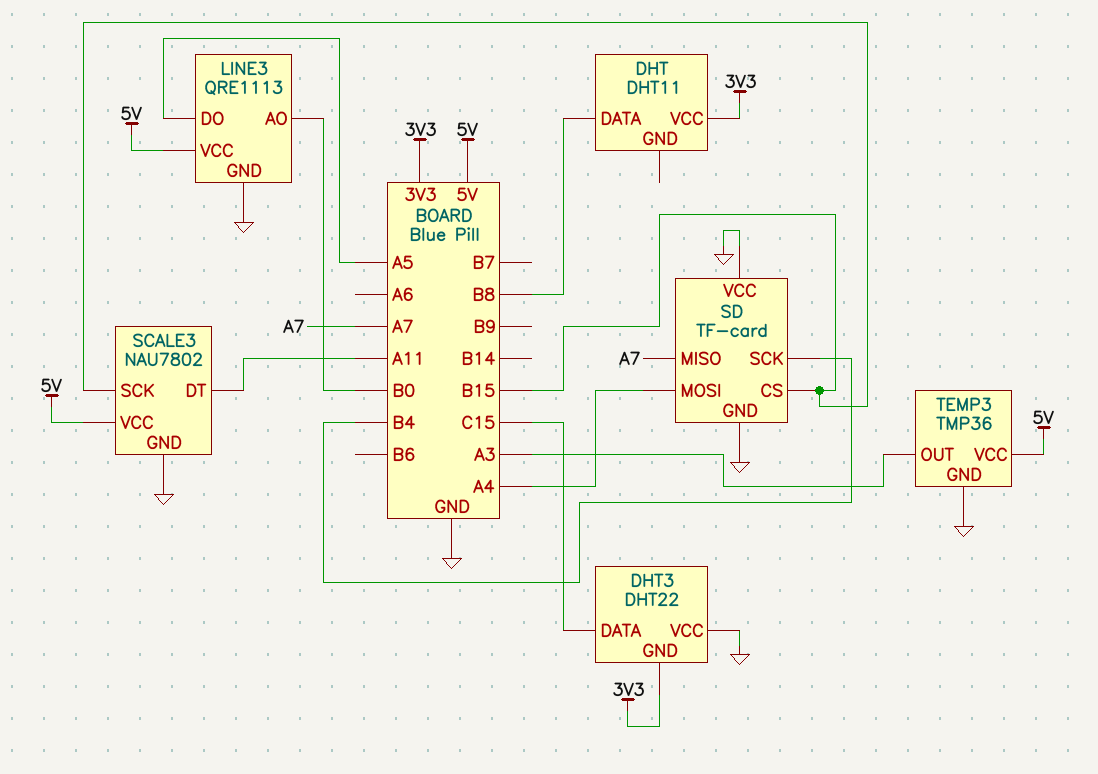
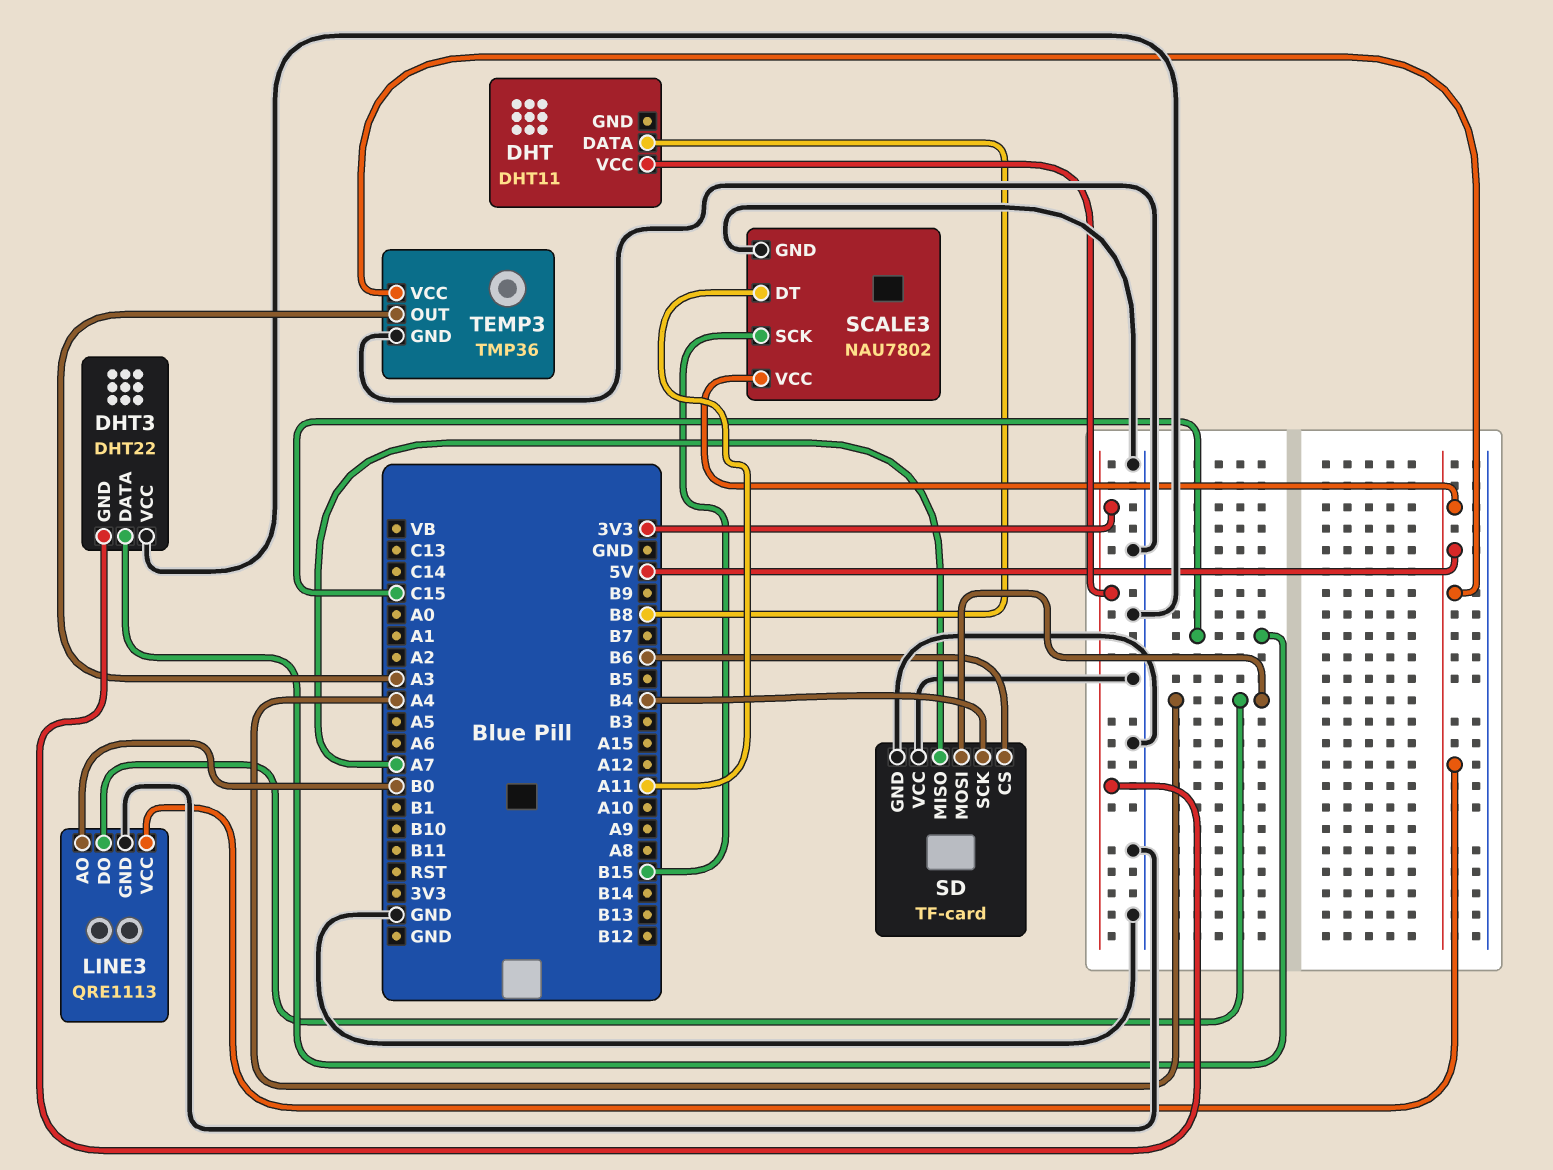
LINE3 pin DO: A5 -> A4
SD pin CS: B15 -> B6

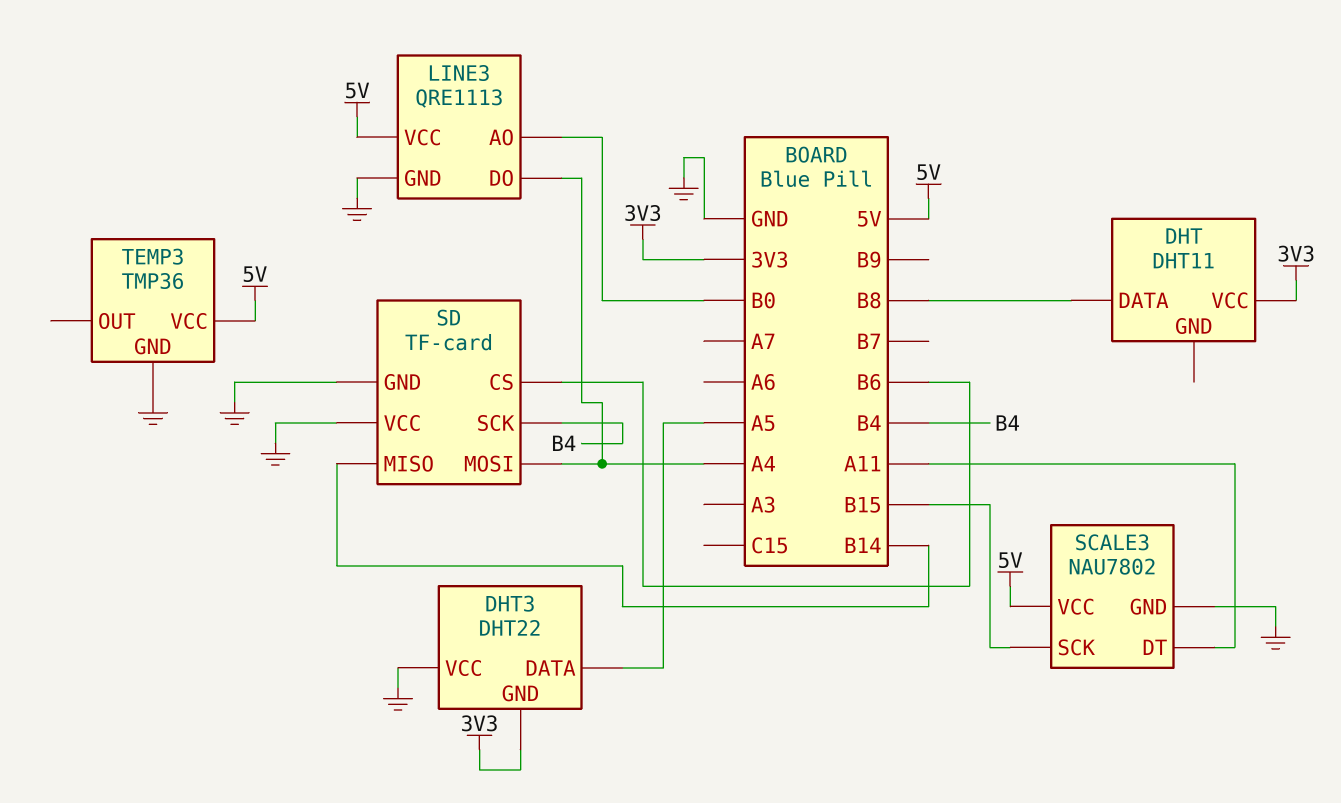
DHT3 pin DATA: C15 -> A5
SD pin MISO: A7 -> B14
TEMP3 pin OUT: A3 -> none

